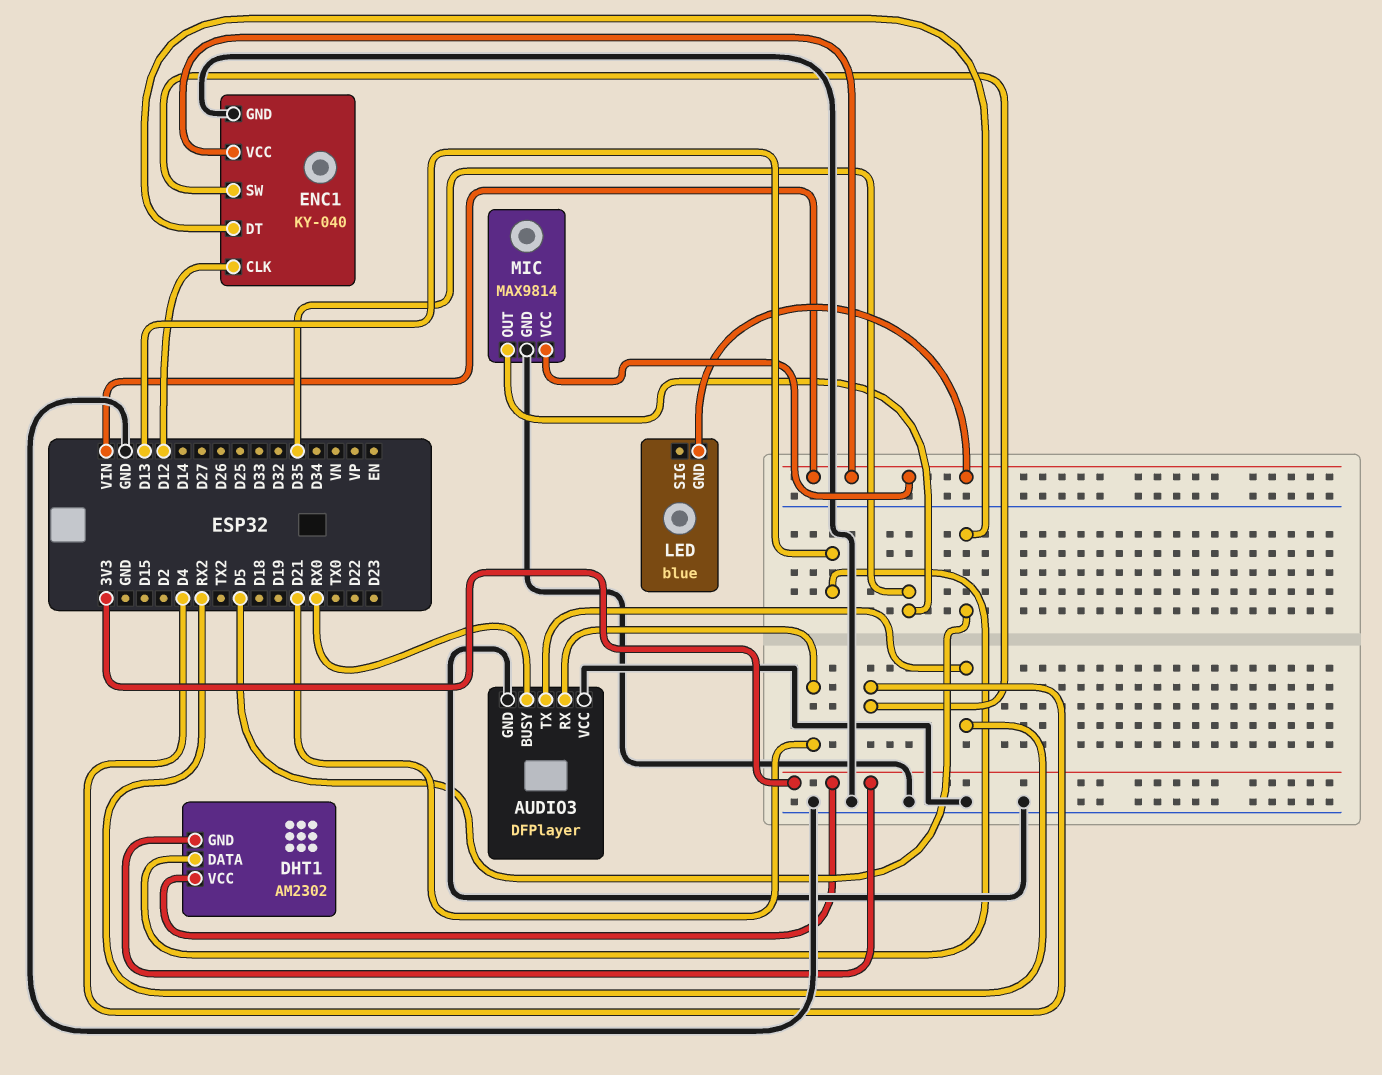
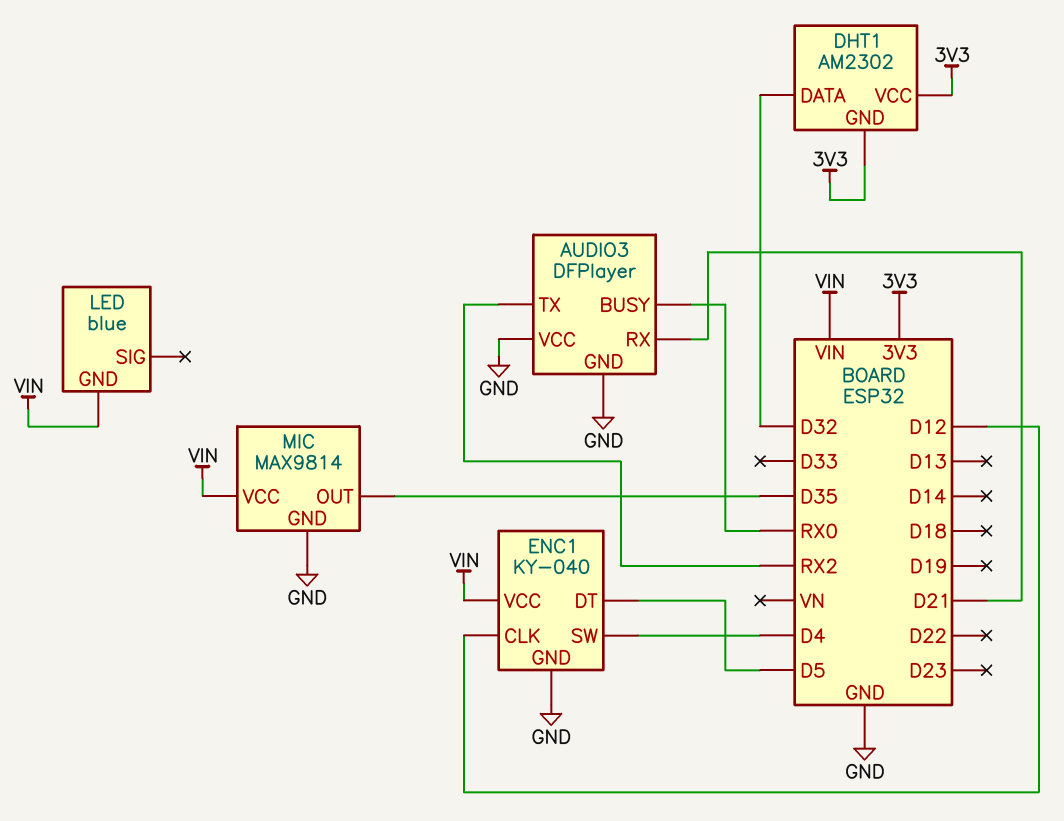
DHT1 pin DATA: D13 -> D32

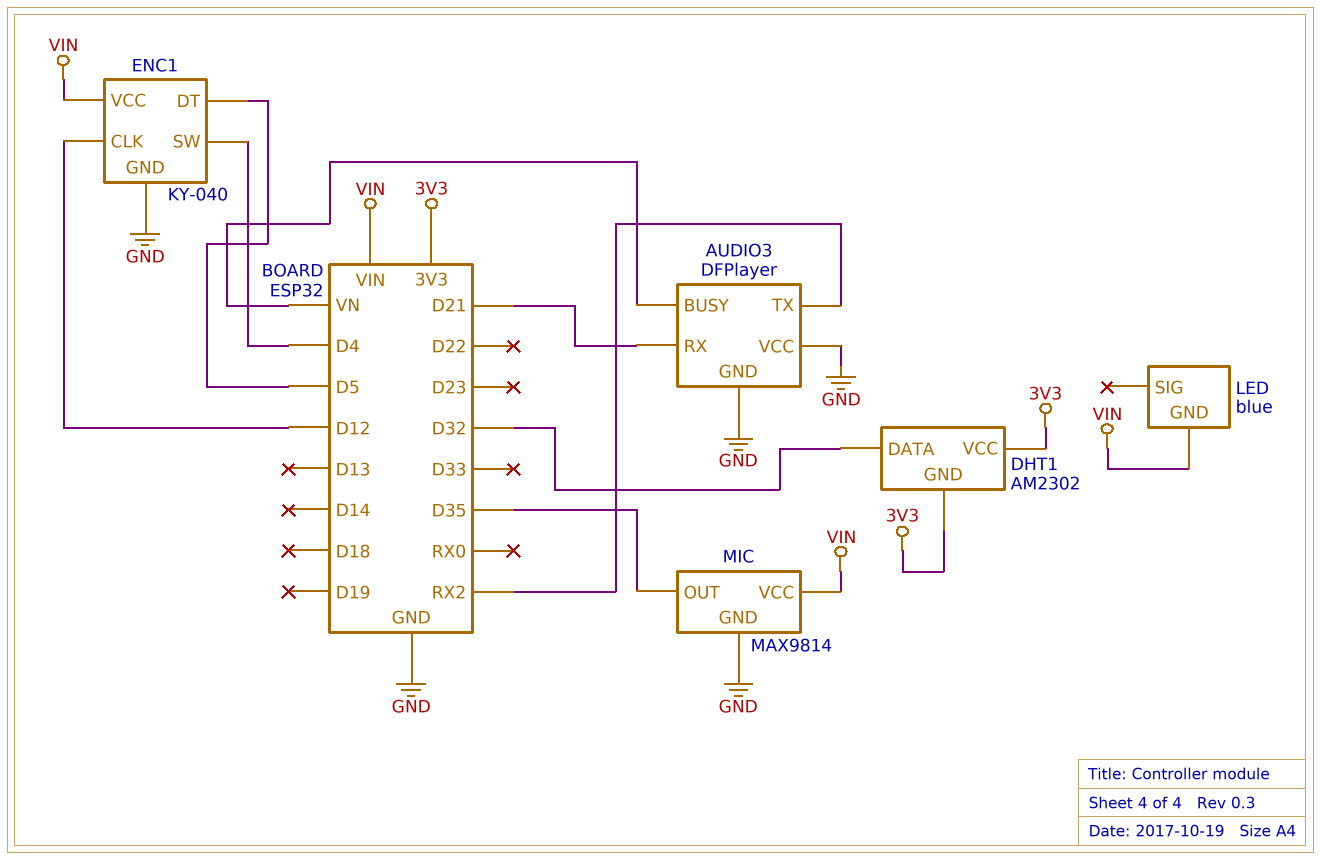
AUDIO3 pin BUSY: RX0 -> VN

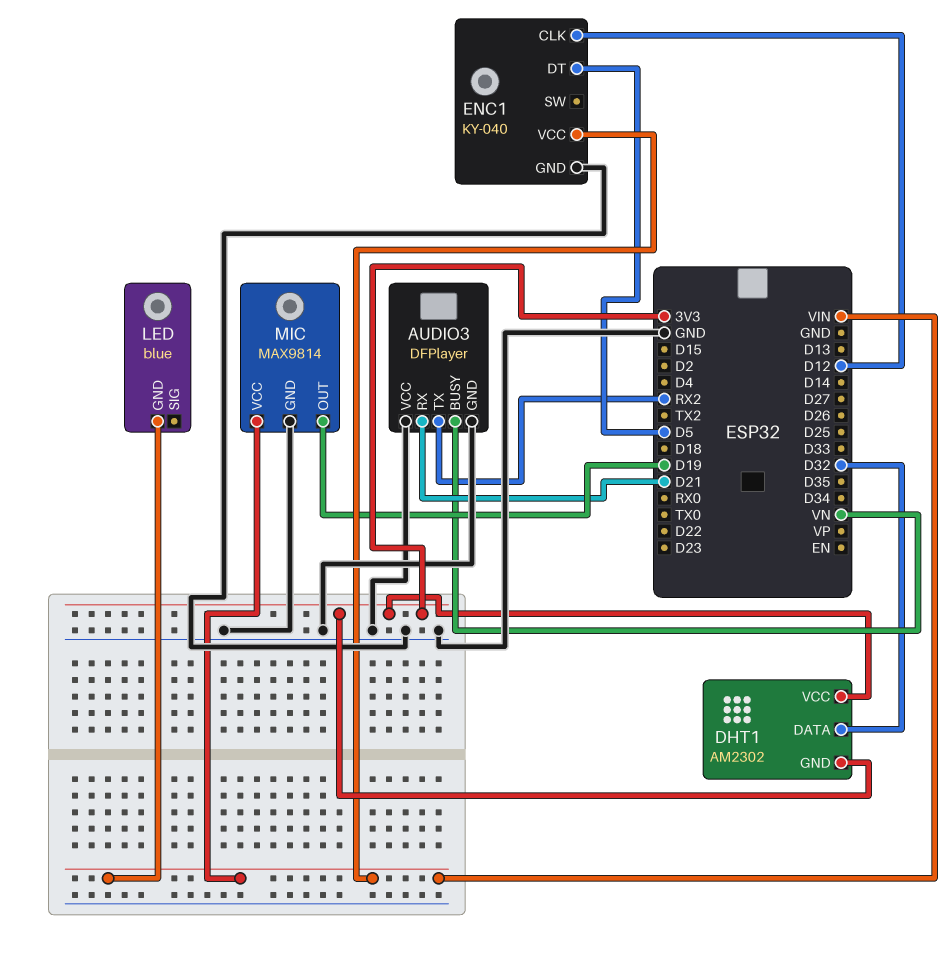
ENC1 pin SW: D4 -> none
MIC pin OUT: D35 -> D19

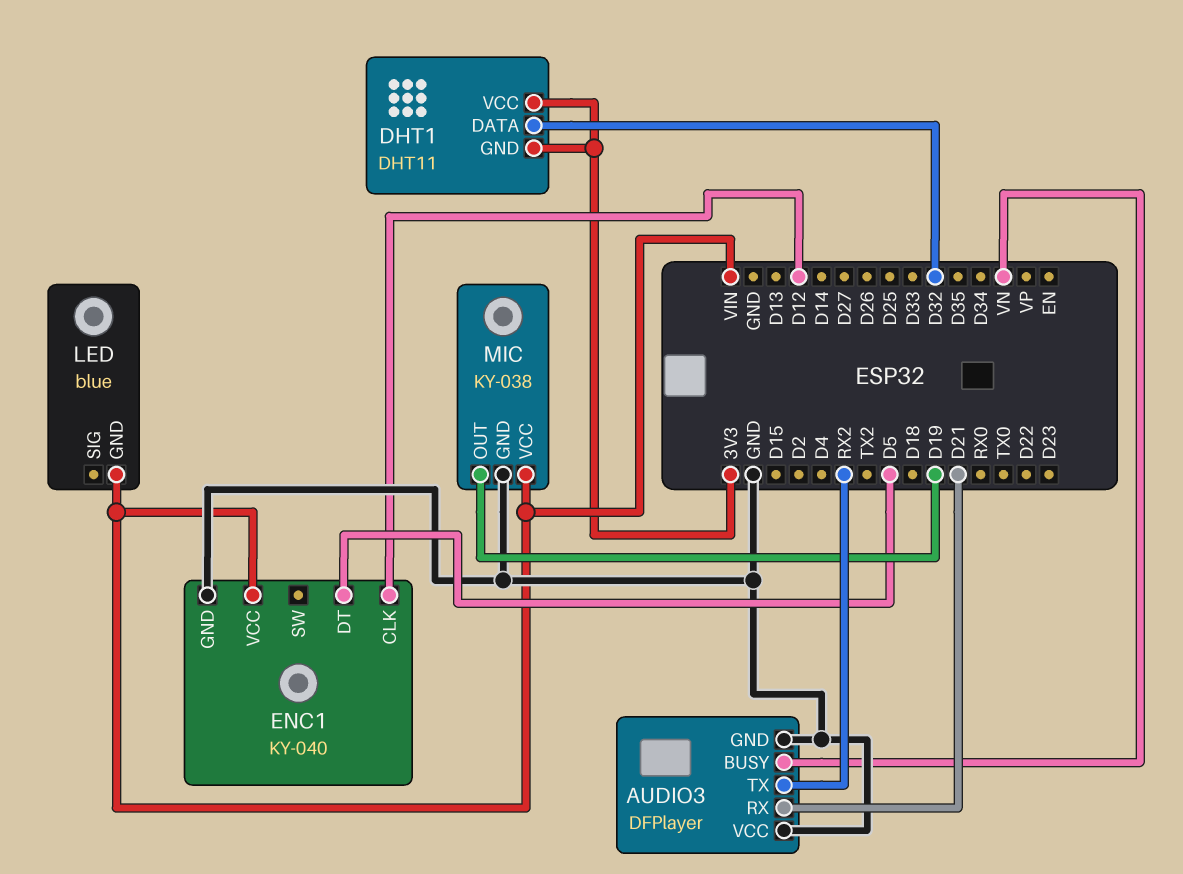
DHT1: AM2302 -> DHT11
MIC: MAX9814 -> KY-038

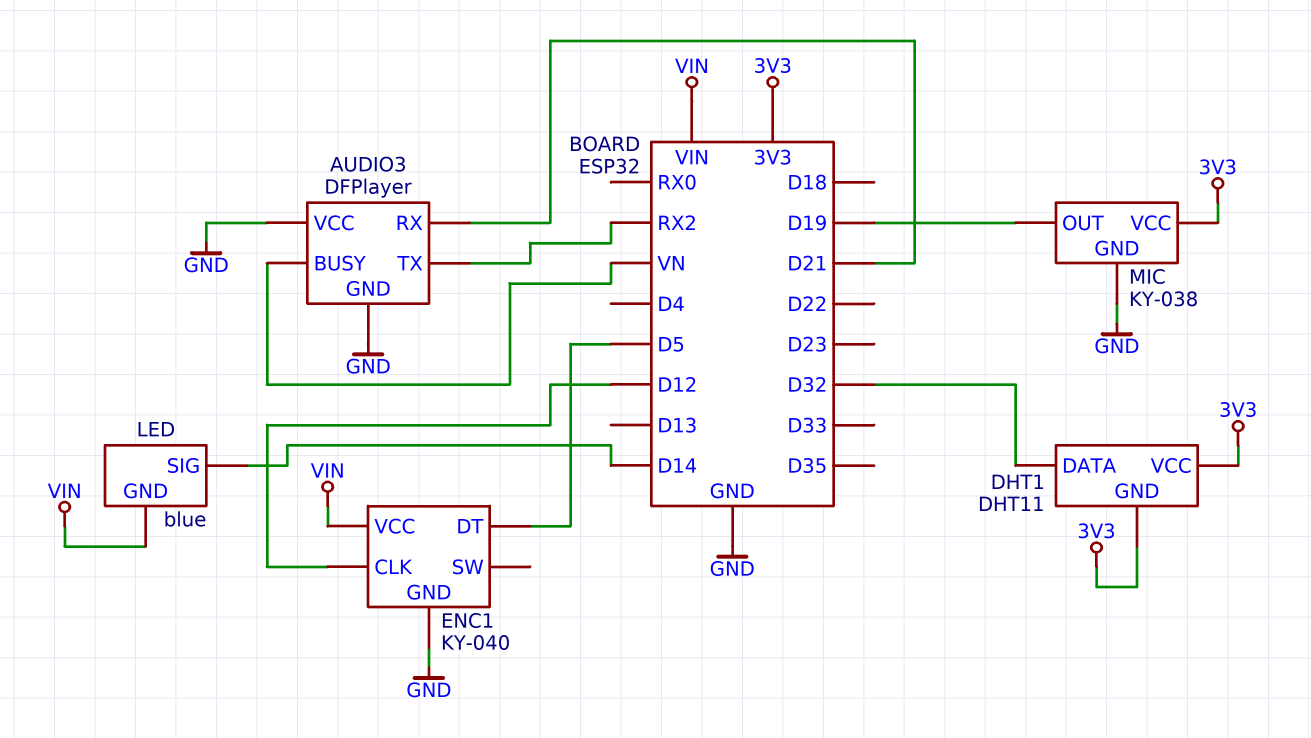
LED pin SIG: none -> D14
MIC pin VCC: VIN -> 3V3

